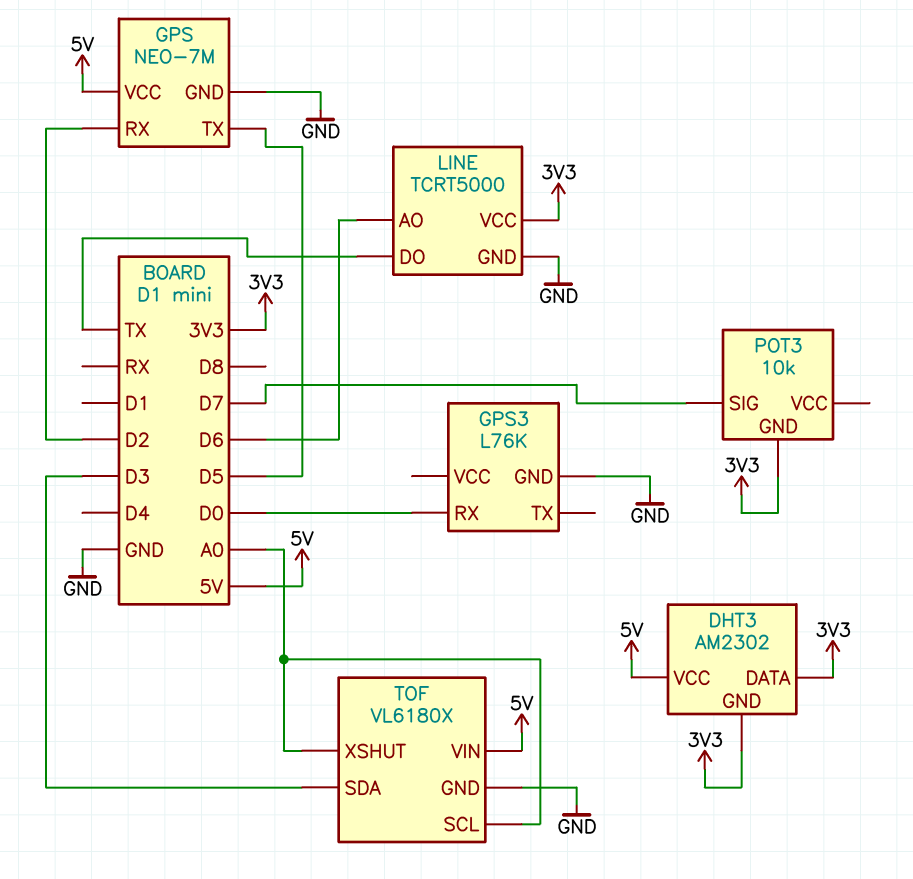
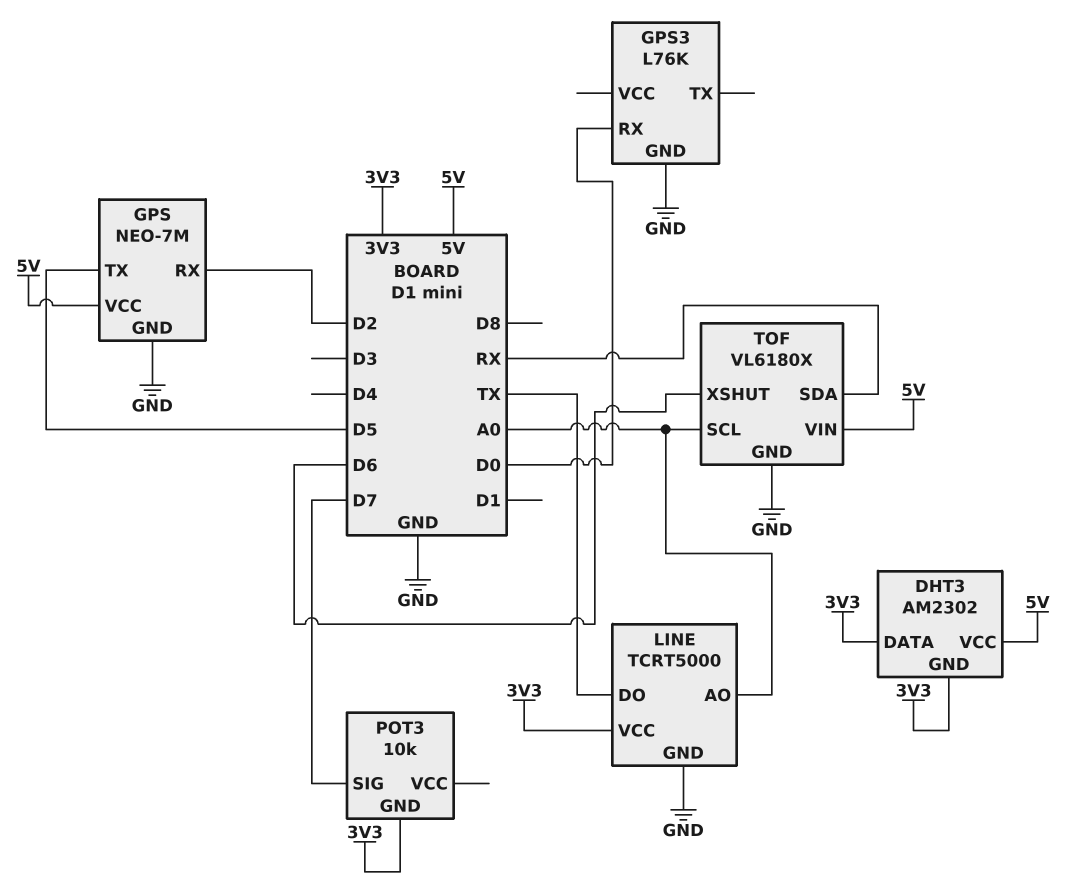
LINE pin AO: D6 -> A0
TOF pin SDA: D3 -> RX
TOF pin XSHUT: A0 -> D6

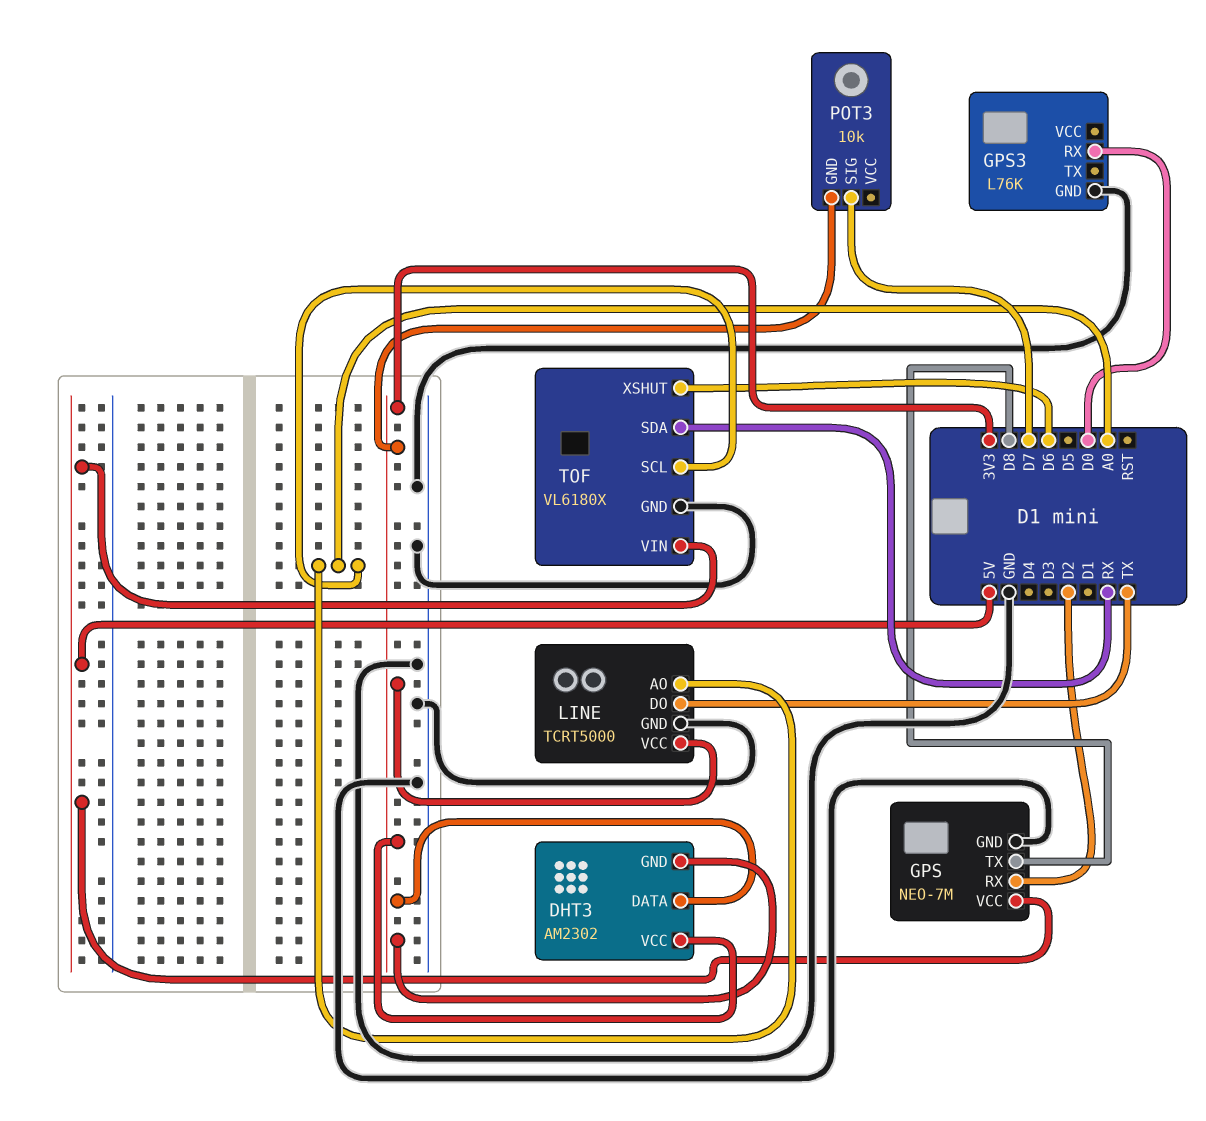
DHT3 pin VCC: 5V -> 3V3
GPS pin TX: D5 -> D8

